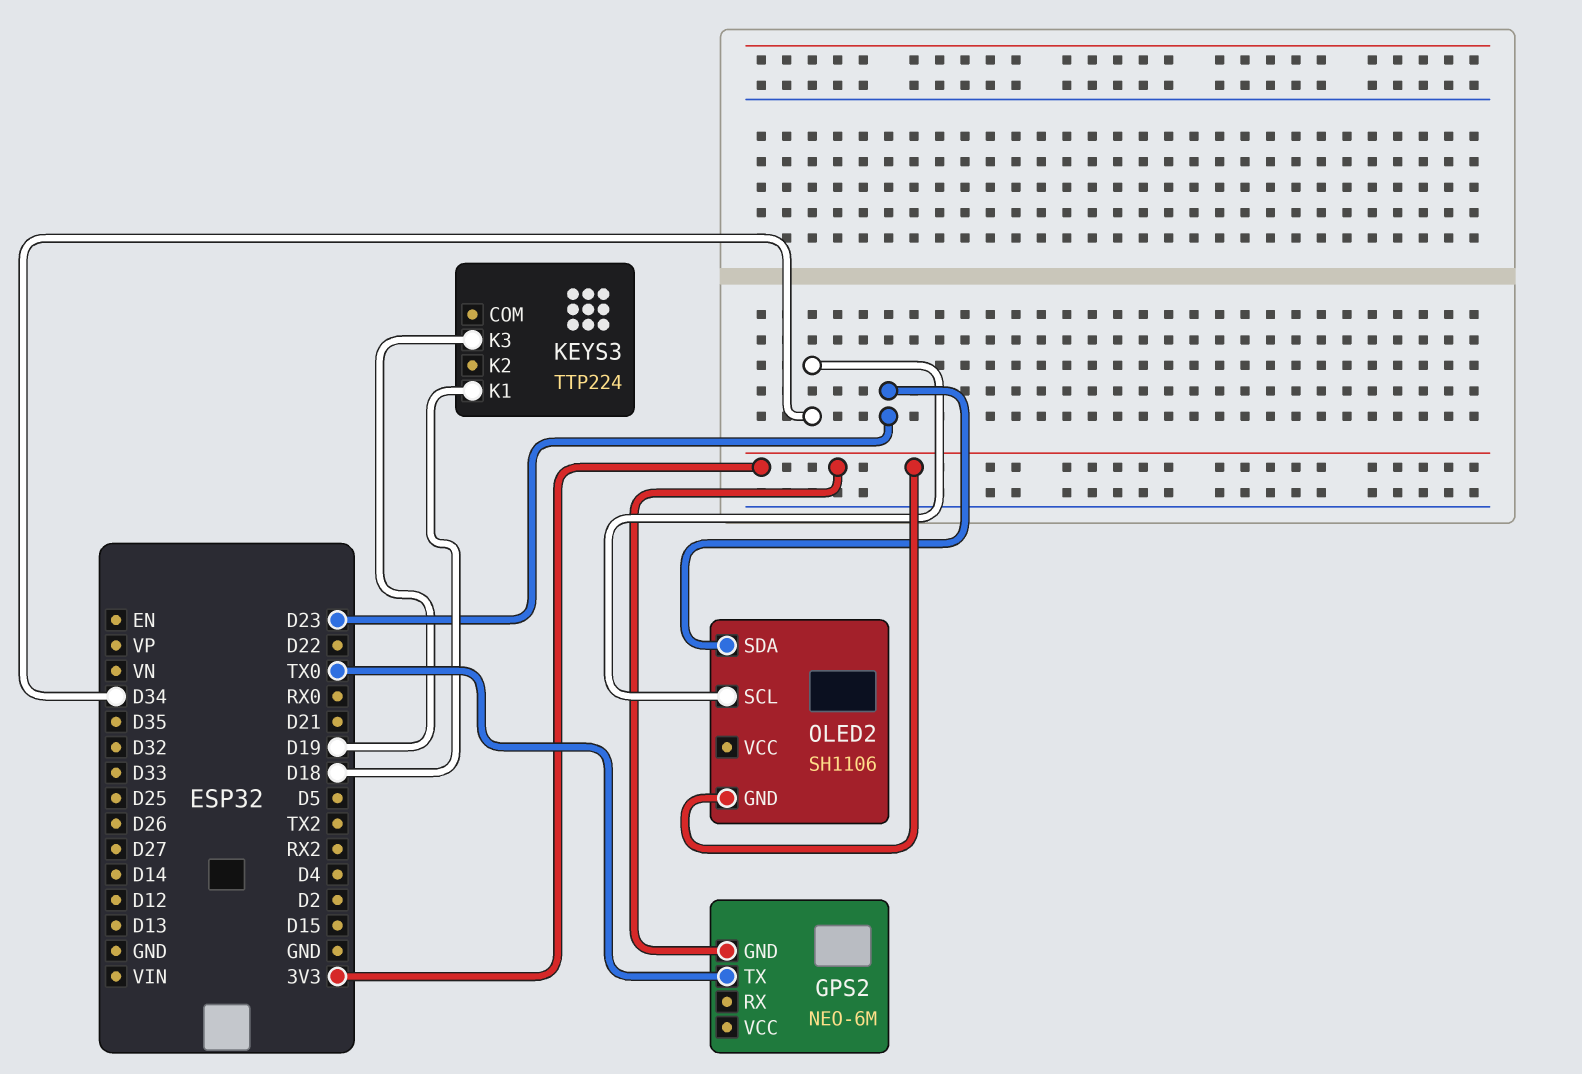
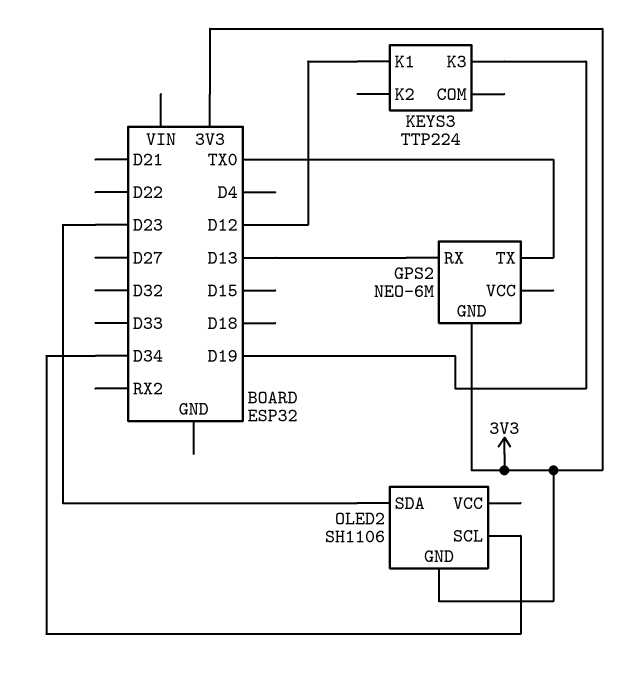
GPS2 pin RX: none -> D13
KEYS3 pin K1: D18 -> D12

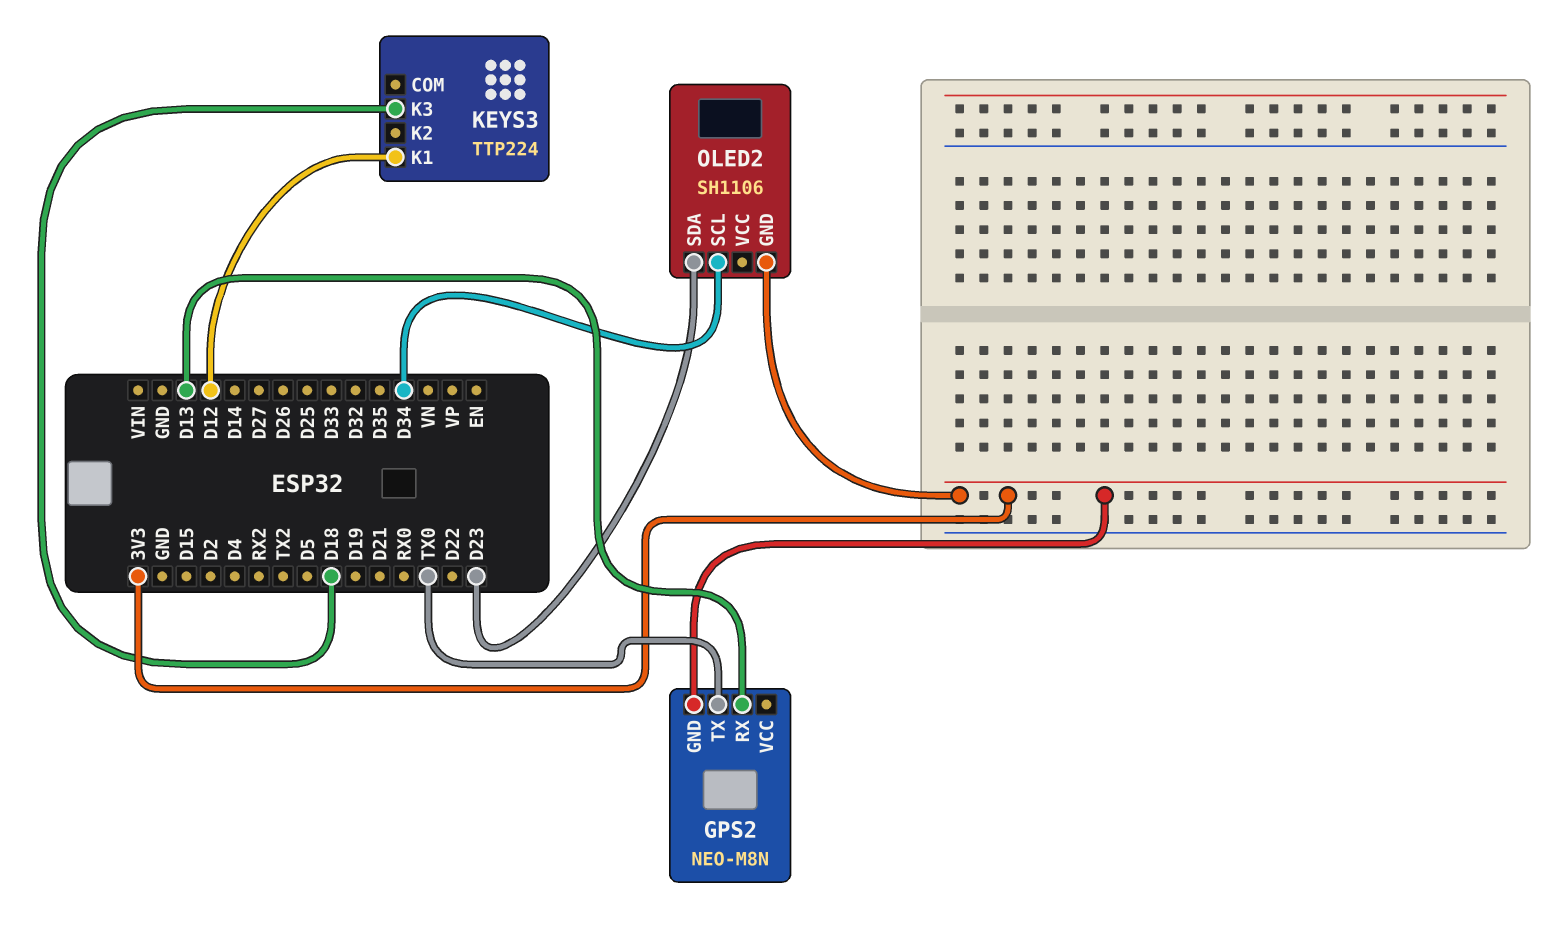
GPS2: NEO-6M -> NEO-M8N
KEYS3 pin K3: D19 -> D18

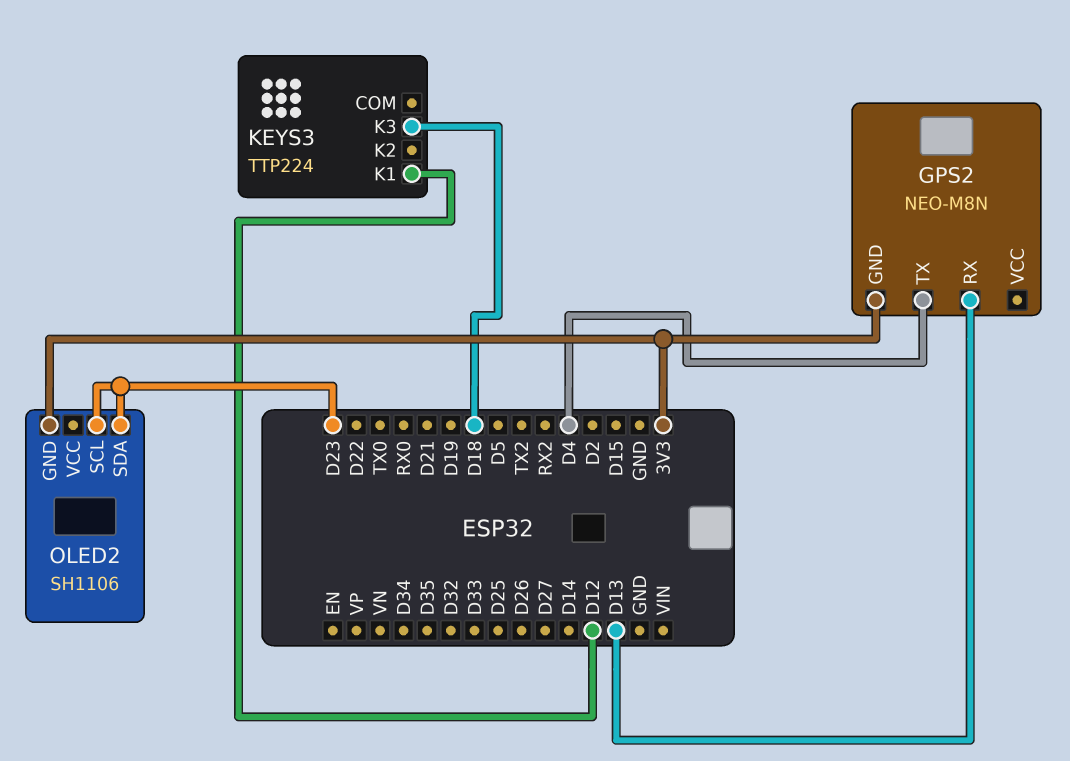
GPS2 pin TX: TX0 -> D4
OLED2 pin SCL: D34 -> D23

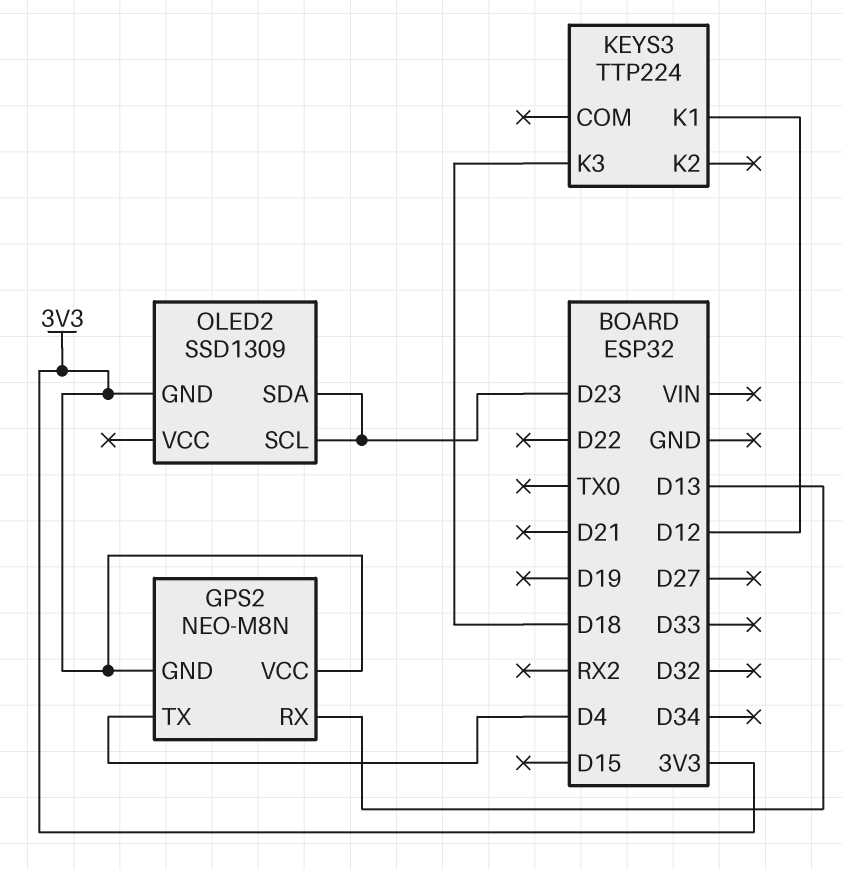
GPS2 pin VCC: none -> 3V3
OLED2: SH1106 -> SSD1309

